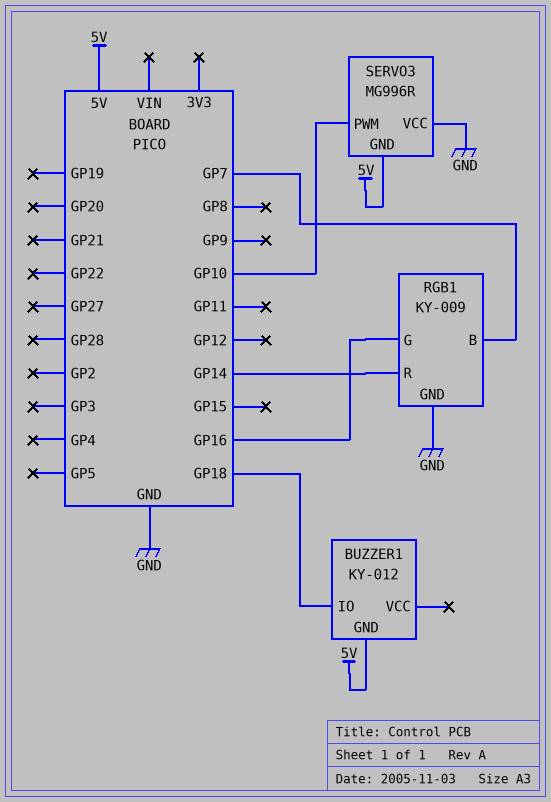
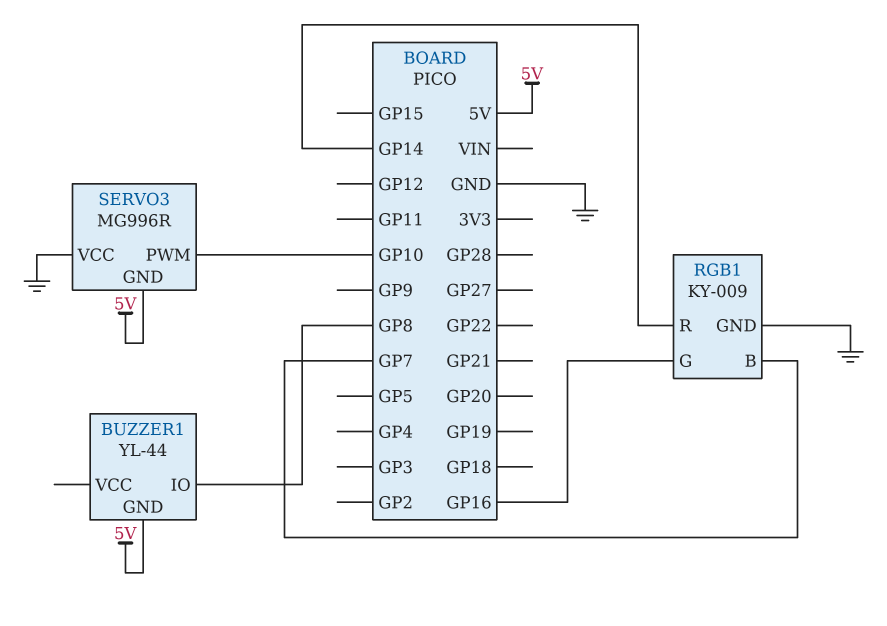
BUZZER1: KY-012 -> YL-44
BUZZER1 pin IO: GP18 -> GP8

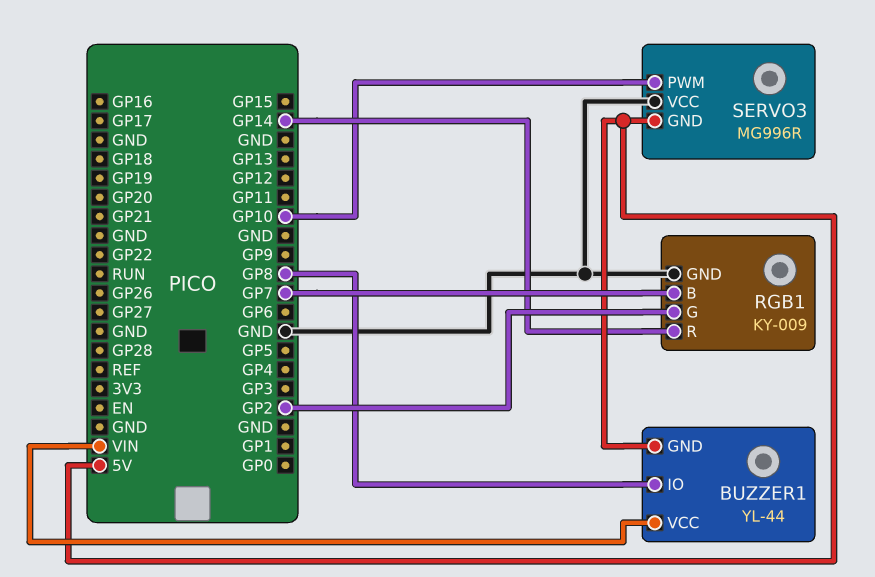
BUZZER1 pin VCC: none -> VIN
RGB1 pin G: GP16 -> GP2

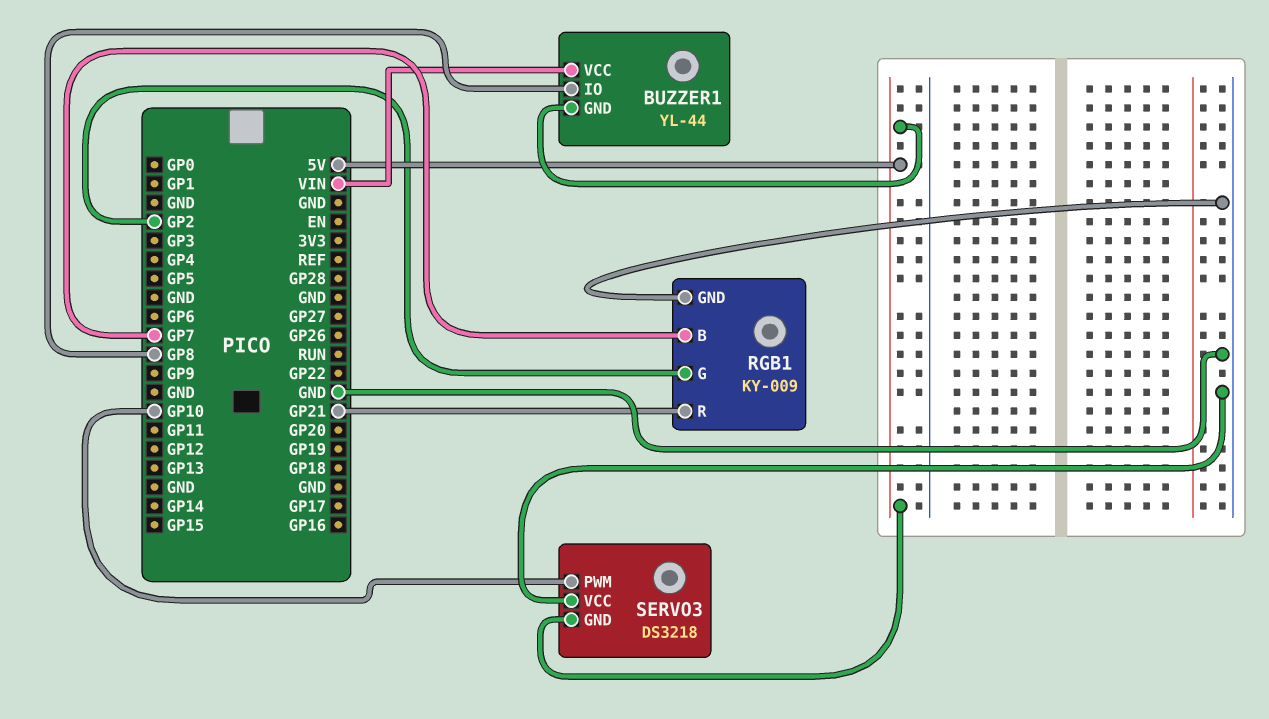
RGB1 pin R: GP14 -> GP21
SERVO3: MG996R -> DS3218

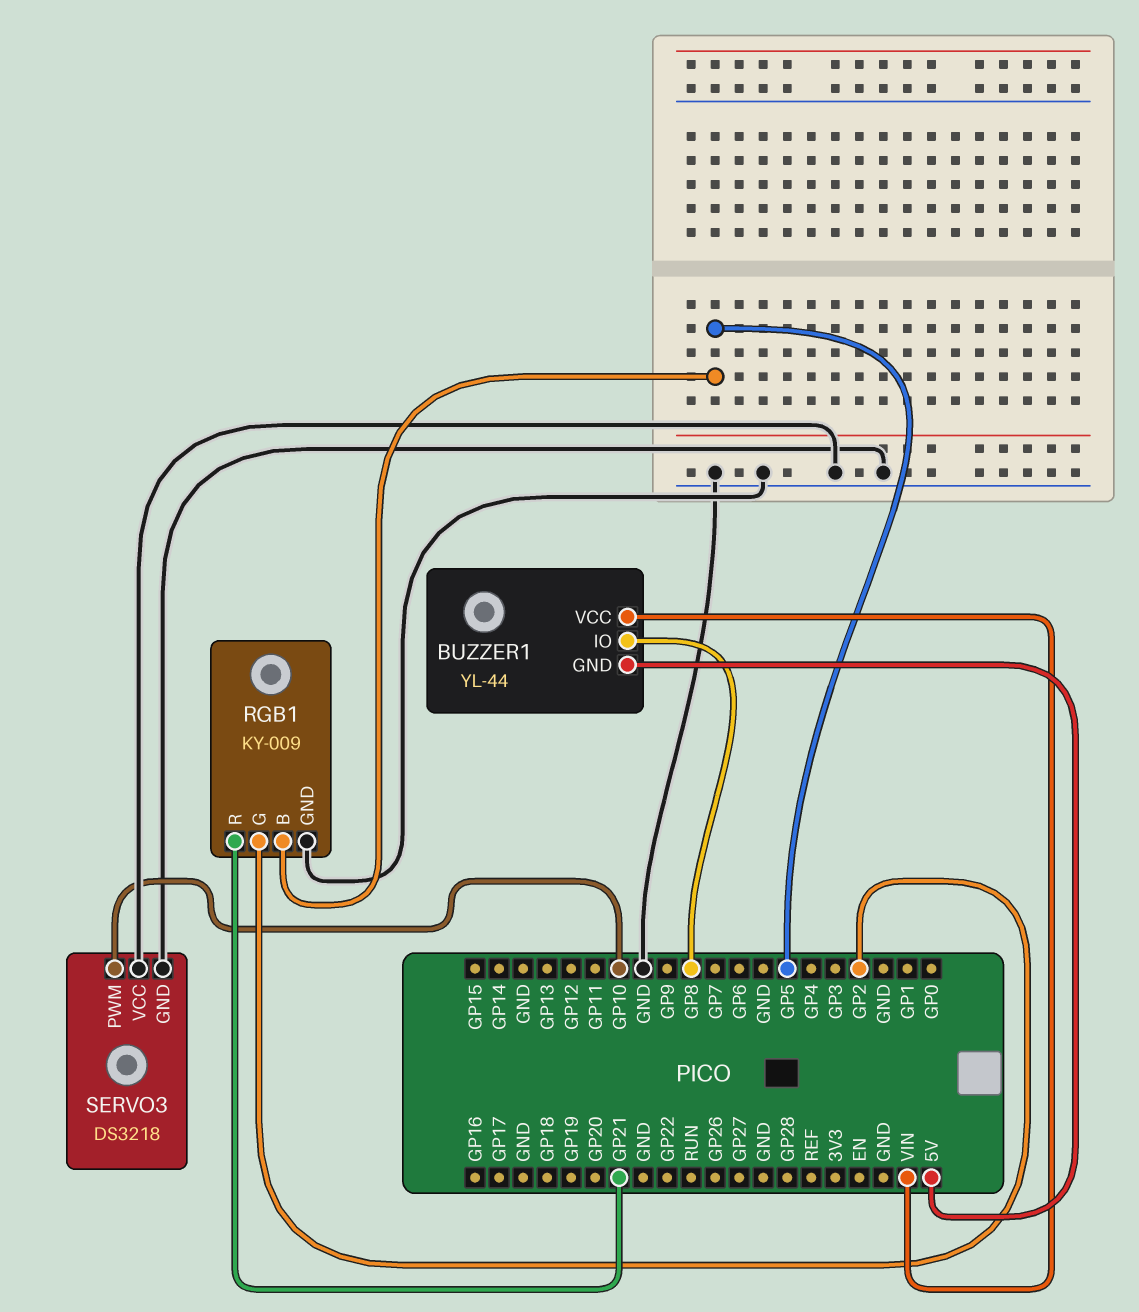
RGB1 pin B: GP7 -> GP5
SERVO3 pin GND: 5V -> GND

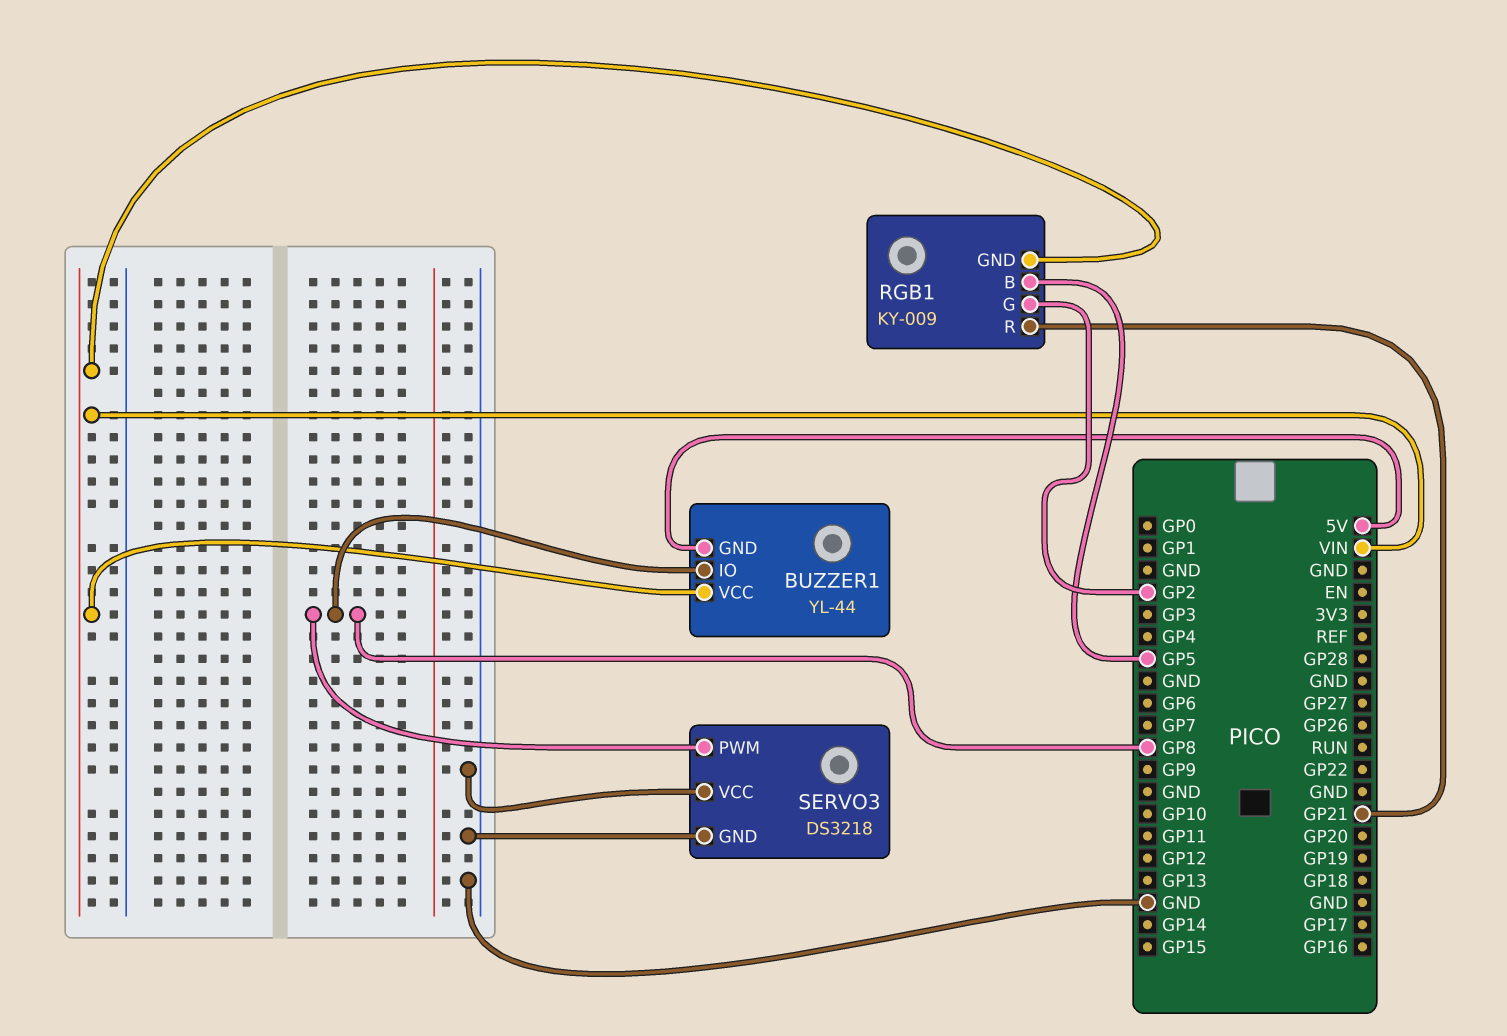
RGB1 pin GND: GND -> VIN
SERVO3 pin PWM: GP10 -> GP8

